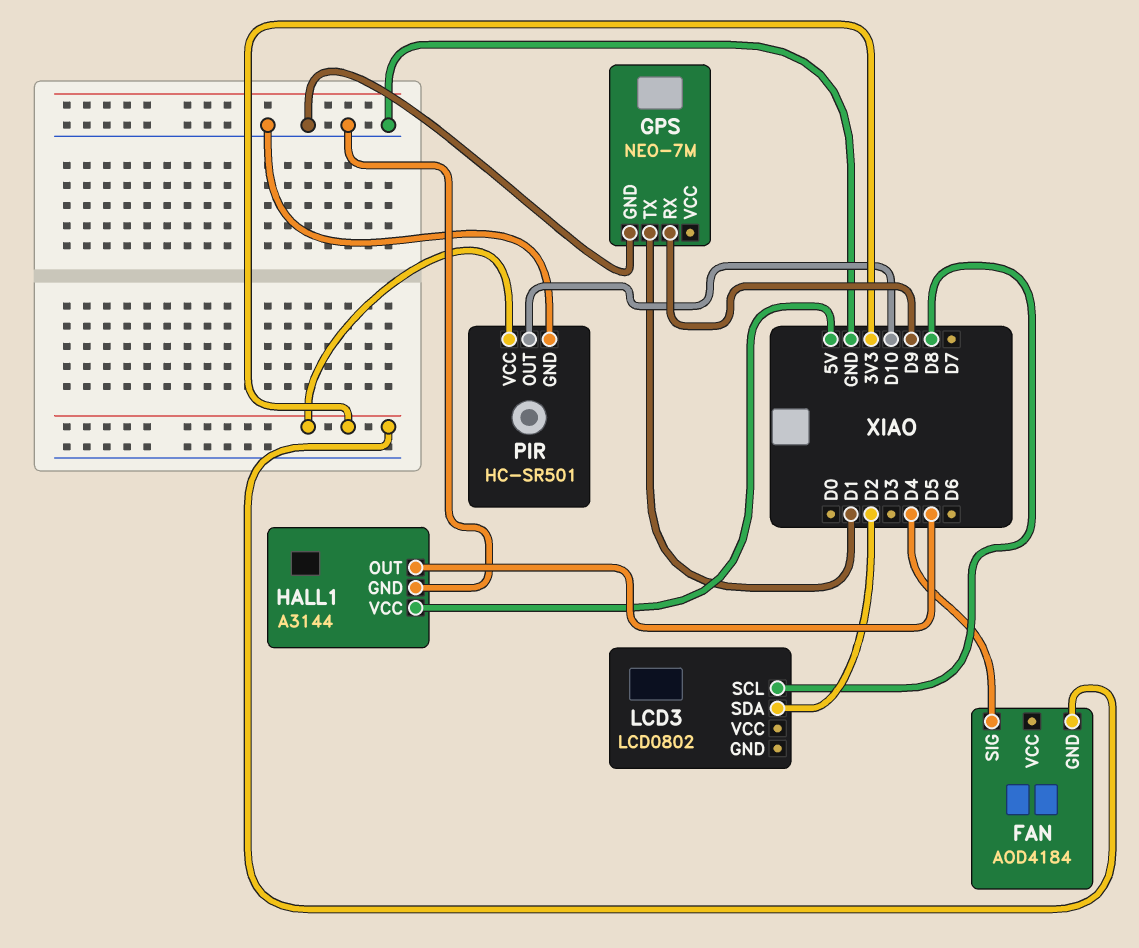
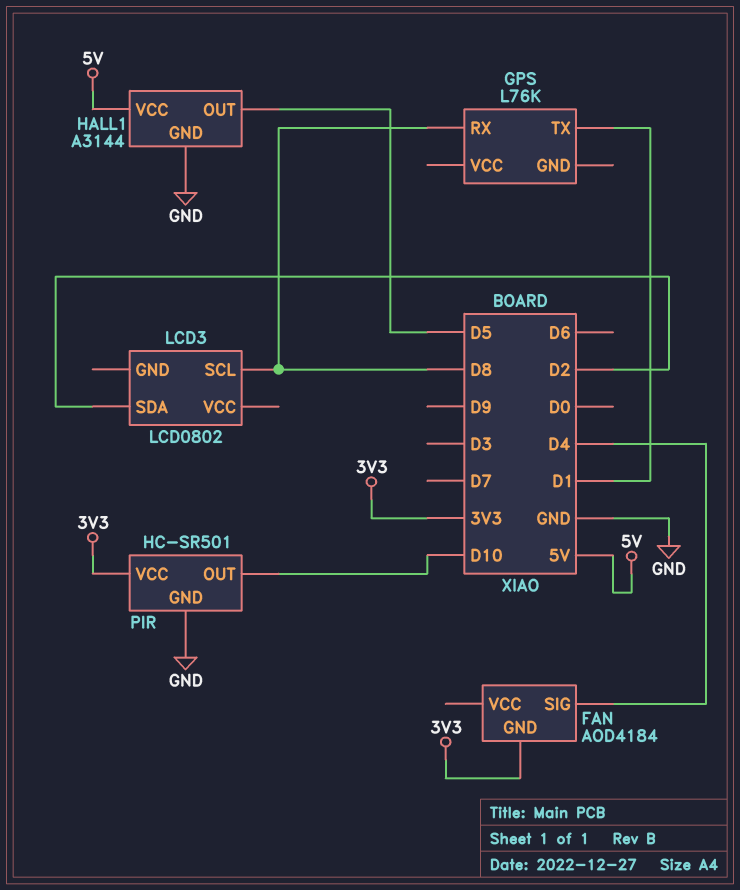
GPS: NEO-7M -> L76K
GPS pin GND: GND -> none
GPS pin RX: D9 -> D8

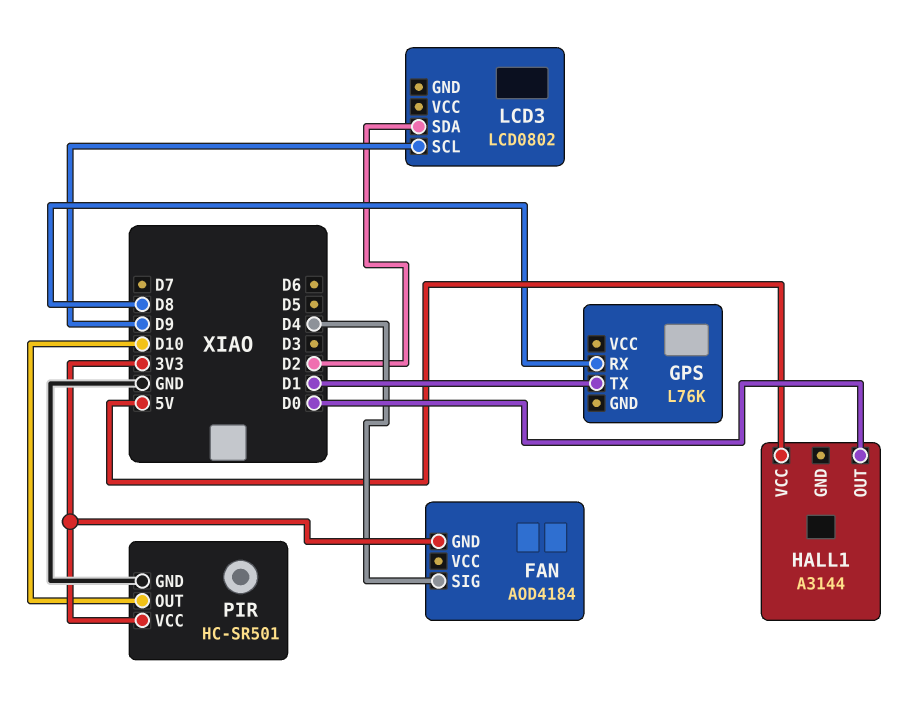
HALL1 pin GND: GND -> none
HALL1 pin OUT: D5 -> D0
LCD3 pin SCL: D8 -> D9

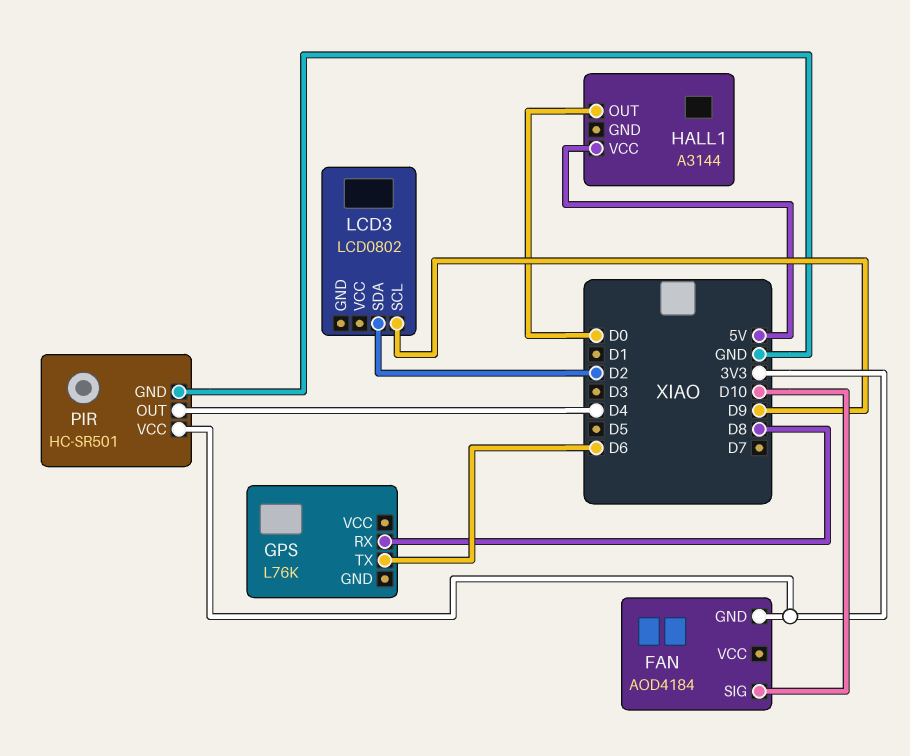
FAN pin SIG: D4 -> D10
GPS pin TX: D1 -> D6
PIR pin OUT: D10 -> D4

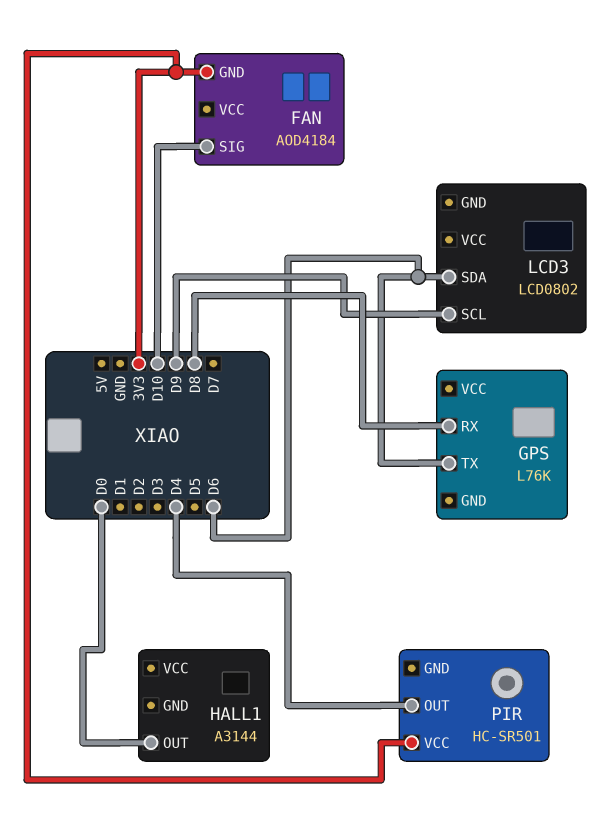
HALL1 pin VCC: 5V -> none
LCD3 pin SDA: D2 -> D6
PIR pin GND: GND -> none

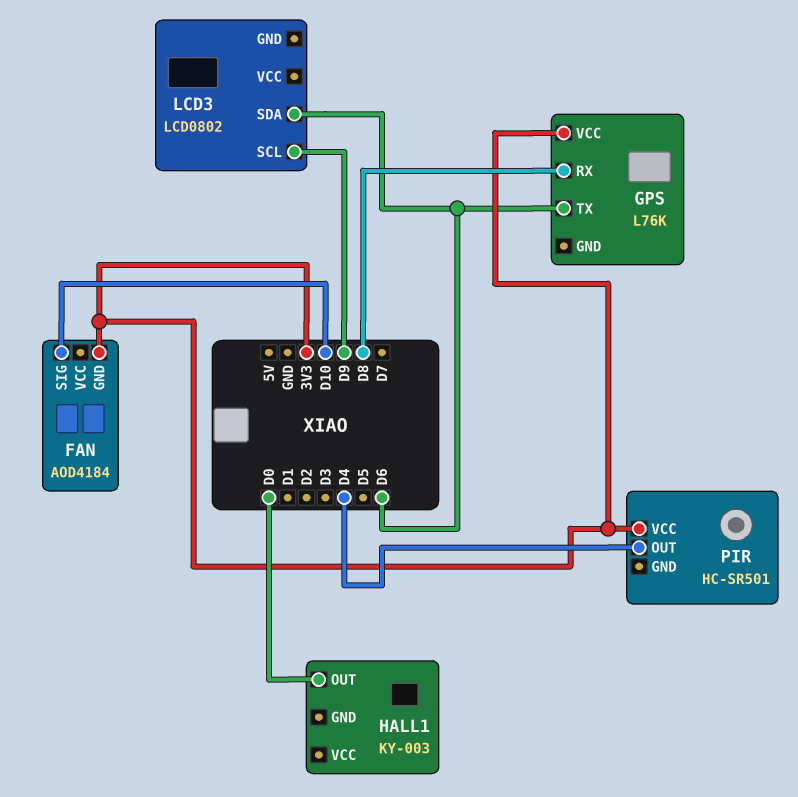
GPS pin VCC: none -> 3V3
HALL1: A3144 -> KY-003

